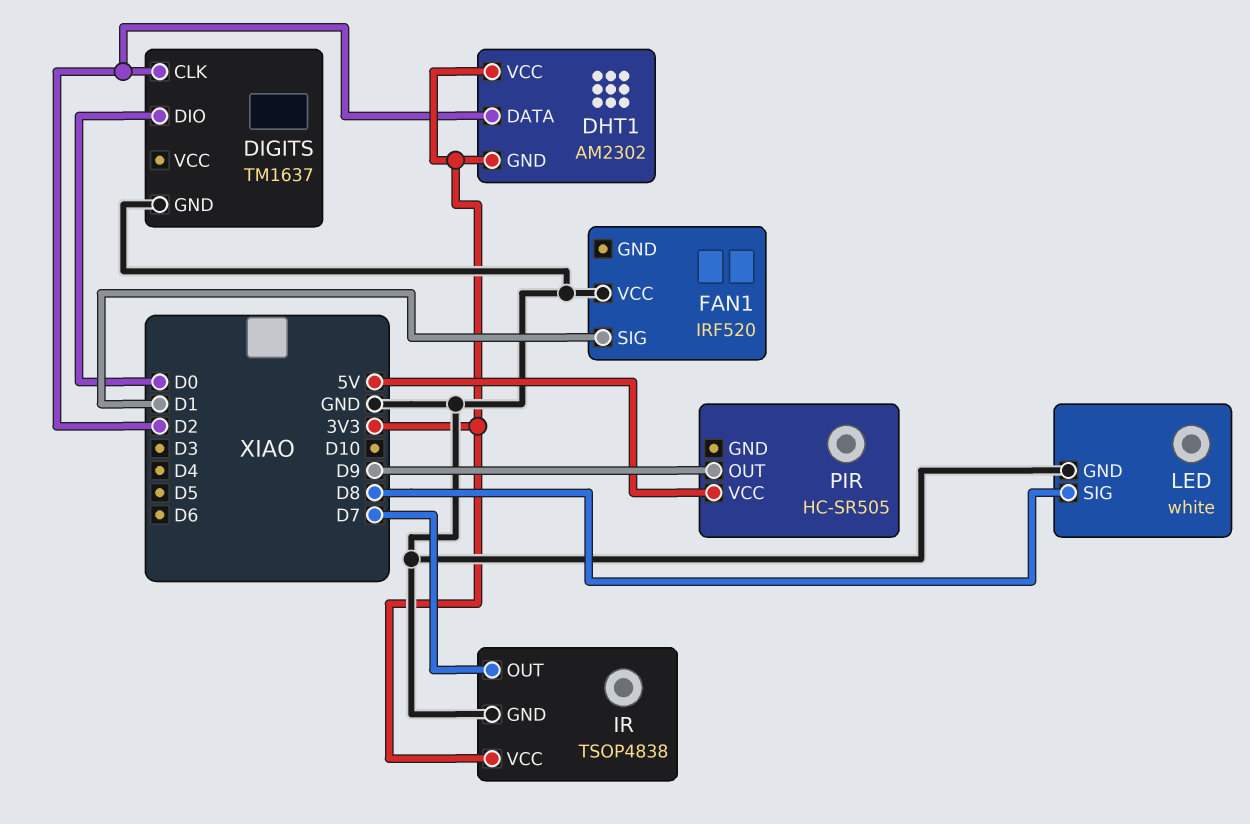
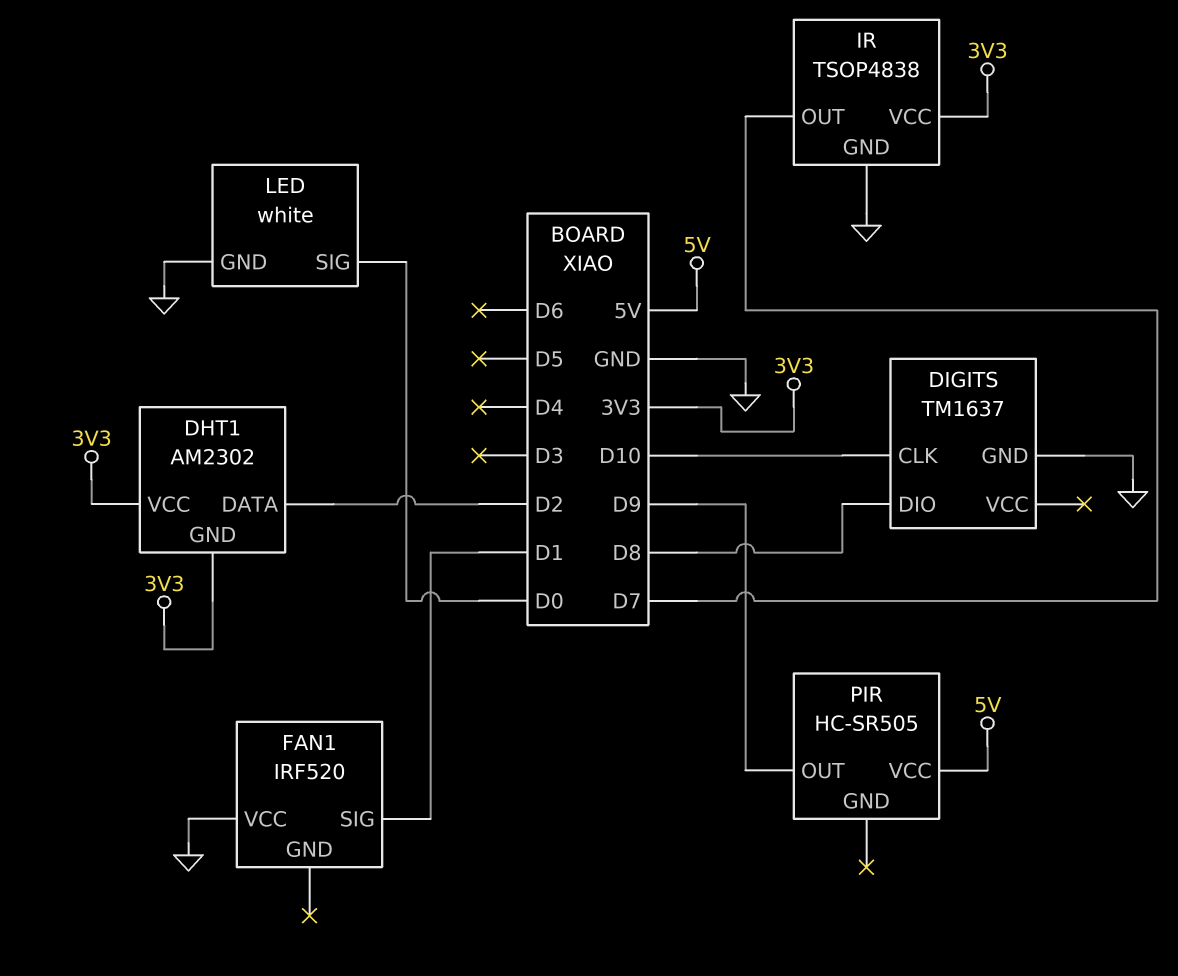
DIGITS pin CLK: D2 -> D10
DIGITS pin DIO: D0 -> D8
LED pin SIG: D8 -> D0

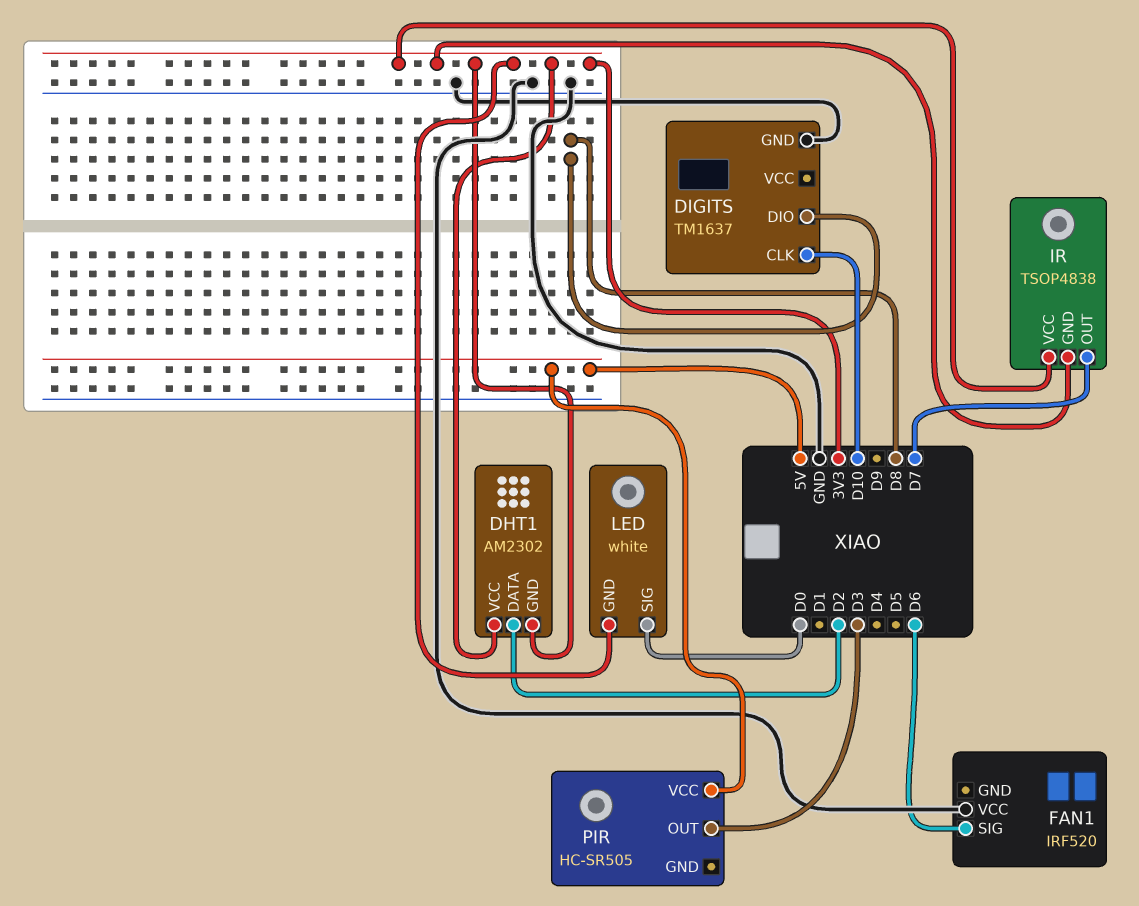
FAN1 pin SIG: D1 -> D6
IR pin GND: GND -> 3V3
LED pin GND: GND -> 3V3
PIR pin OUT: D9 -> D3

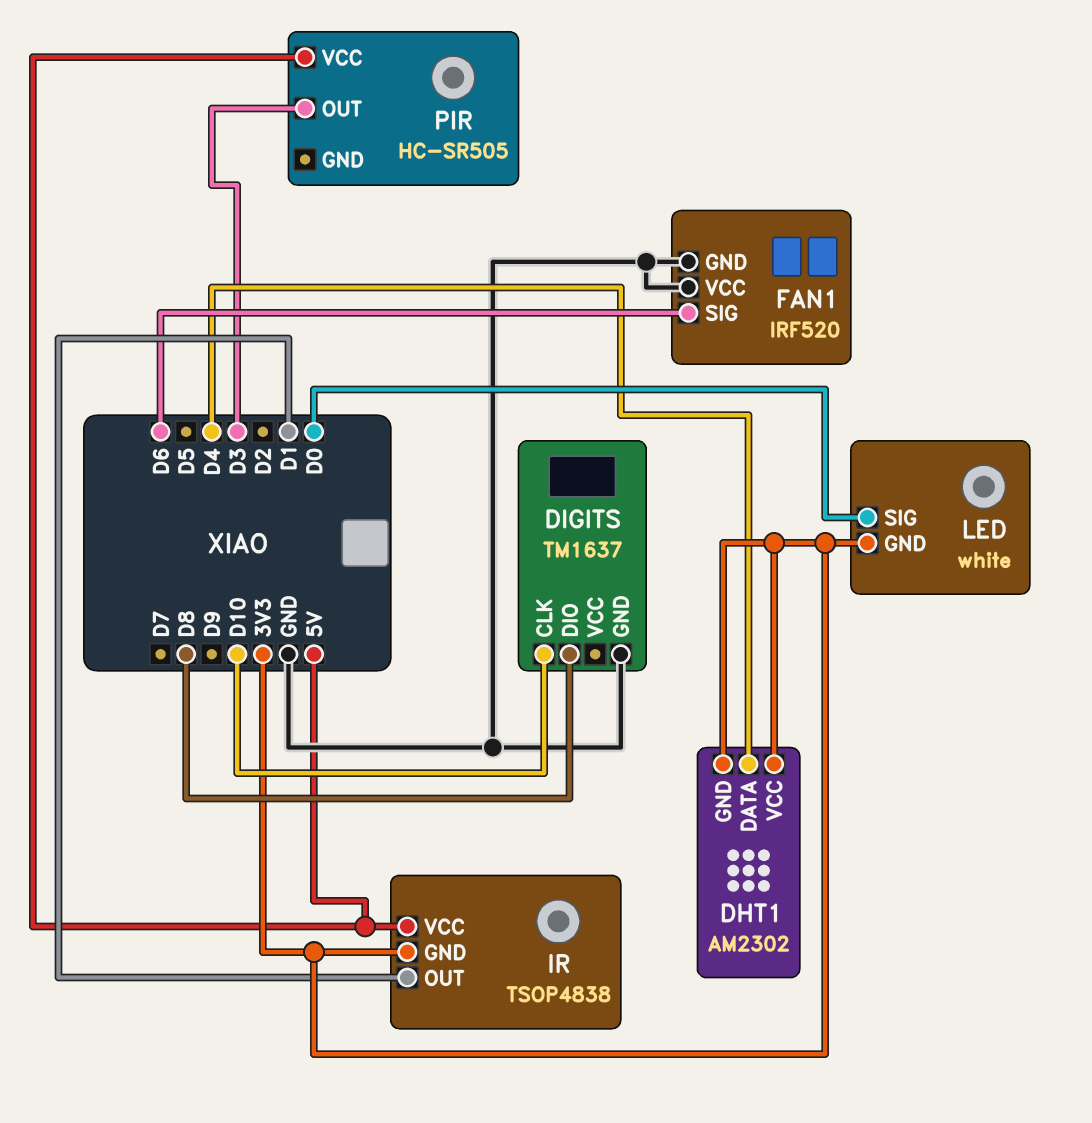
DHT1 pin DATA: D2 -> D4
FAN1 pin GND: none -> GND
IR pin OUT: D7 -> D1
IR pin VCC: 3V3 -> 5V

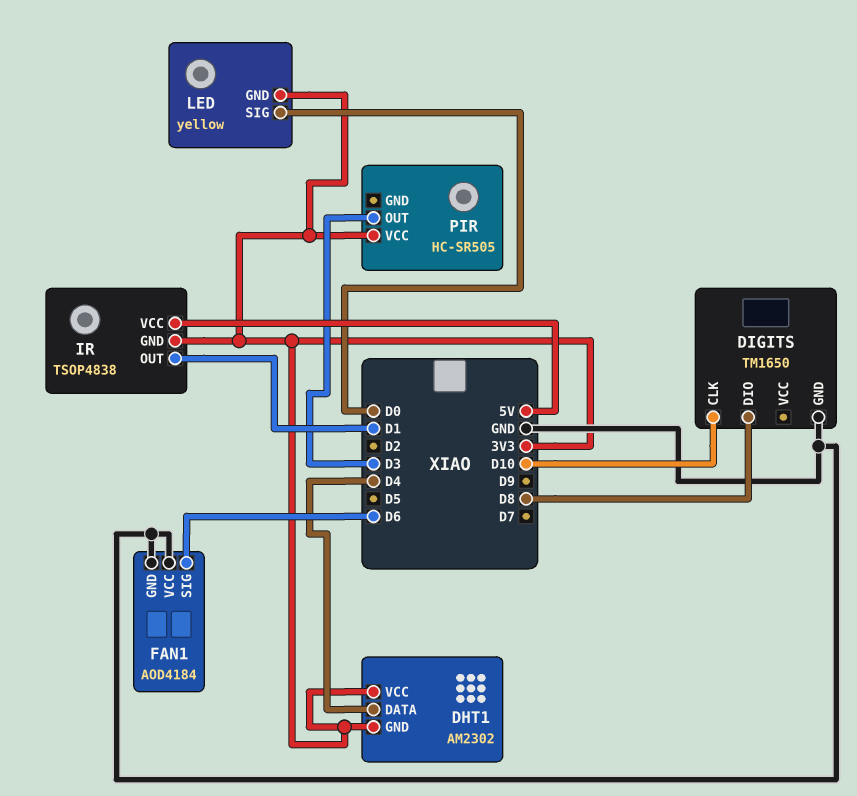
DIGITS: TM1637 -> TM1650
FAN1: IRF520 -> AOD4184
LED: white -> yellow
PIR pin VCC: 5V -> 3V3

